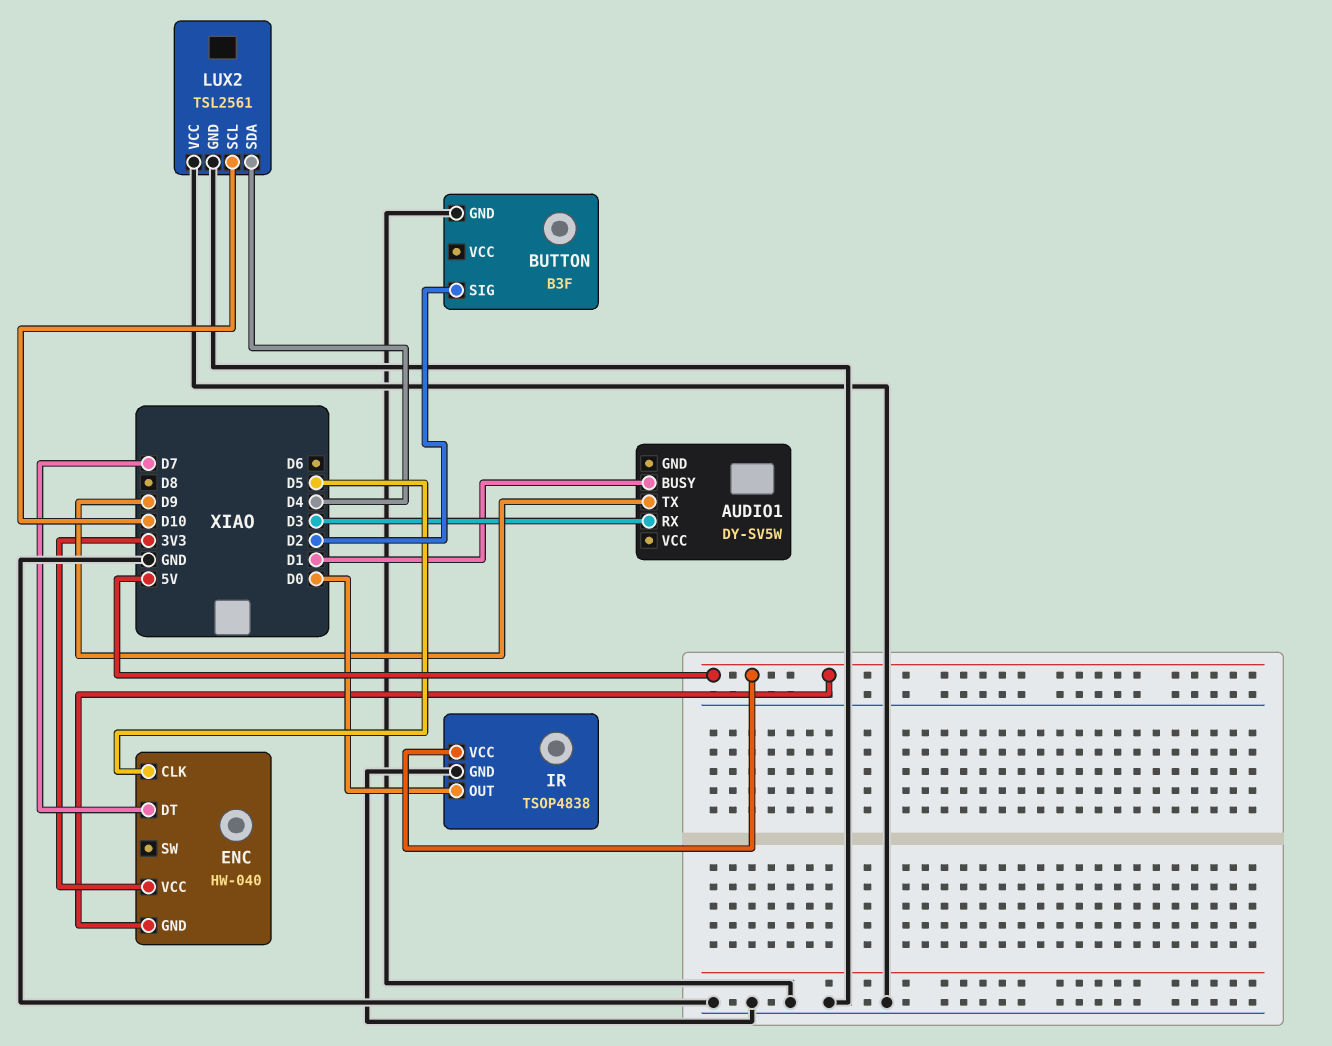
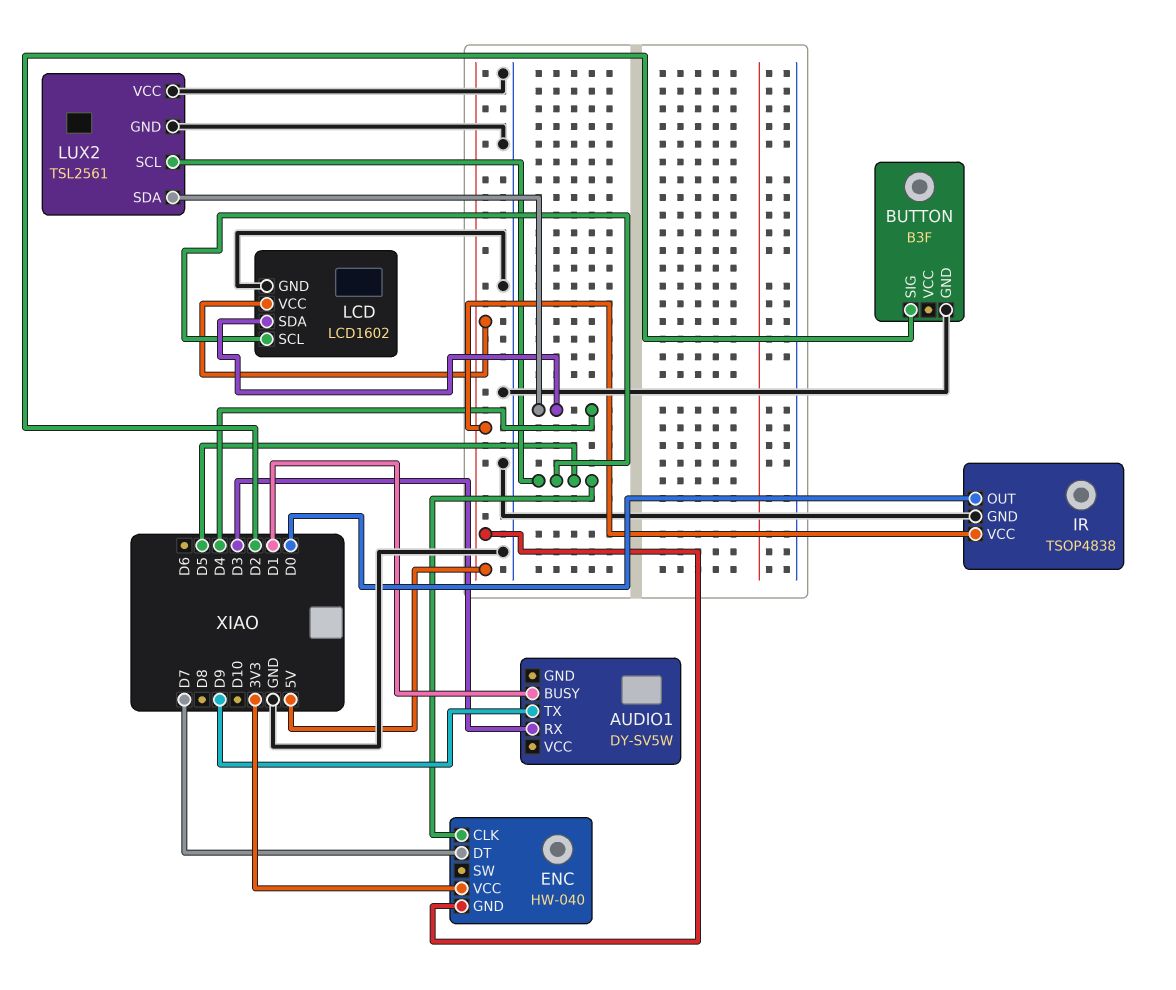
LCD: none -> LCD1602
LCD pin GND: none -> GND
LCD pin SCL: none -> D5
LCD pin SDA: none -> D4
LCD pin VCC: none -> 5V
LUX2 pin SCL: D10 -> D5

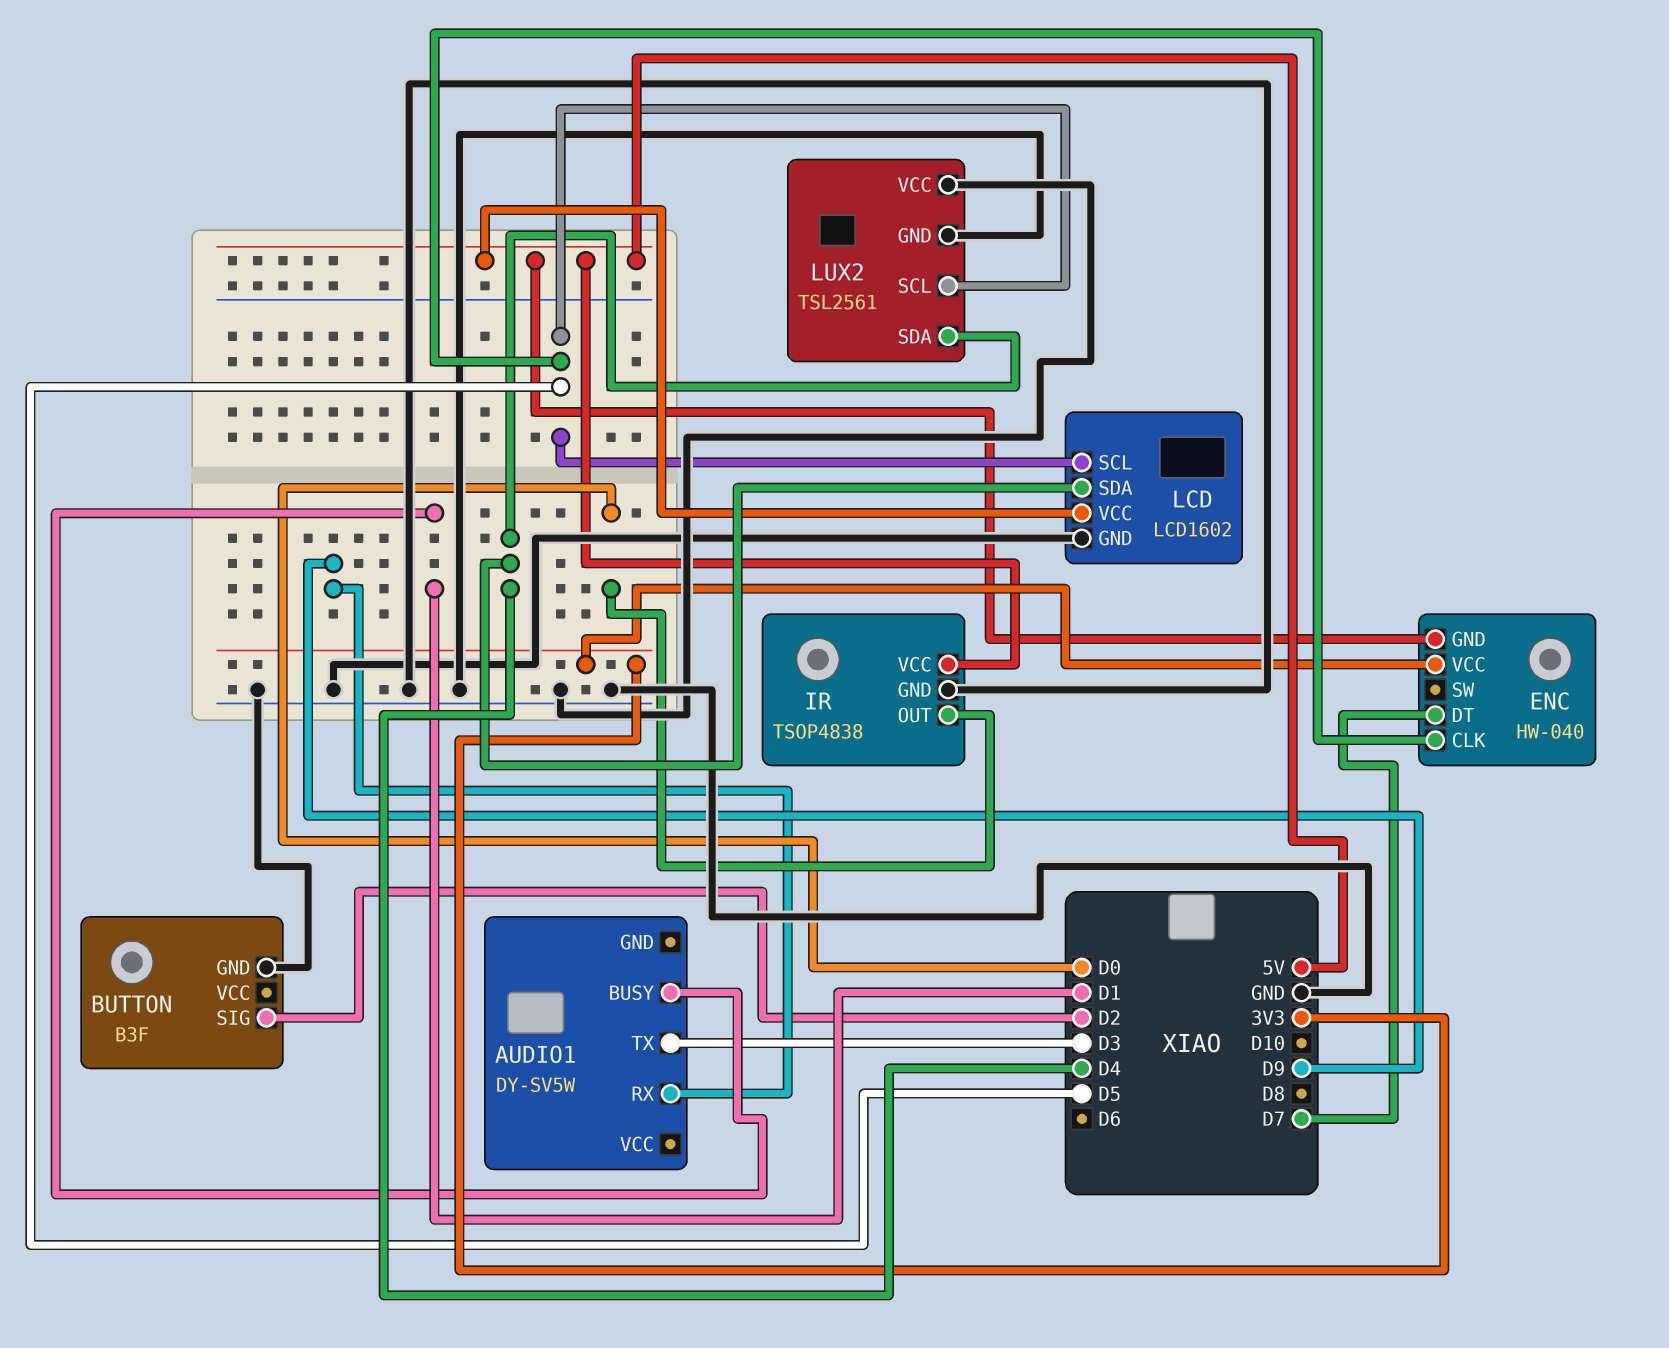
AUDIO1 pin RX: D3 -> D9
AUDIO1 pin TX: D9 -> D3

